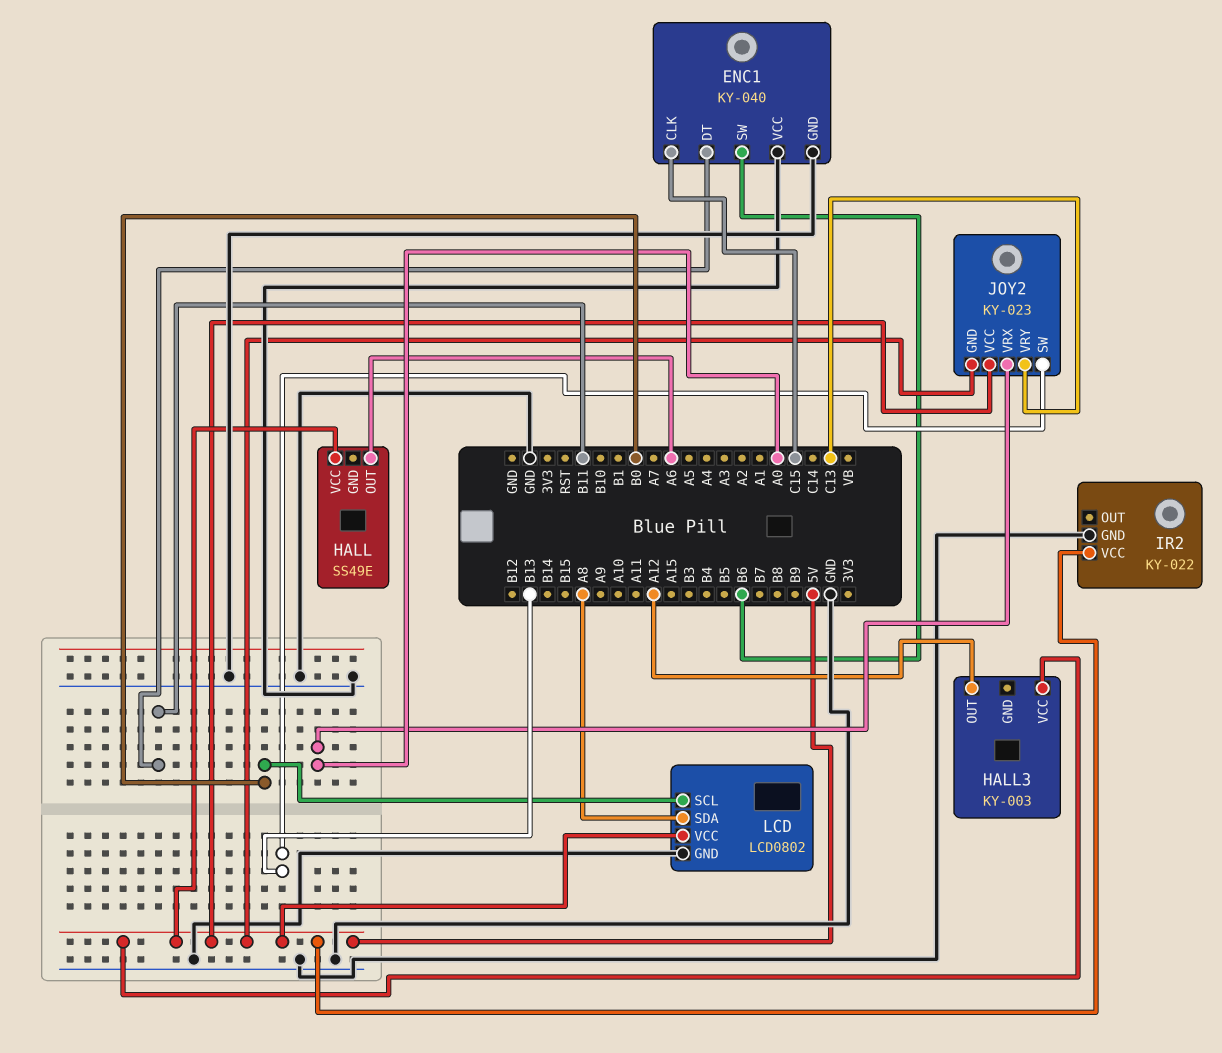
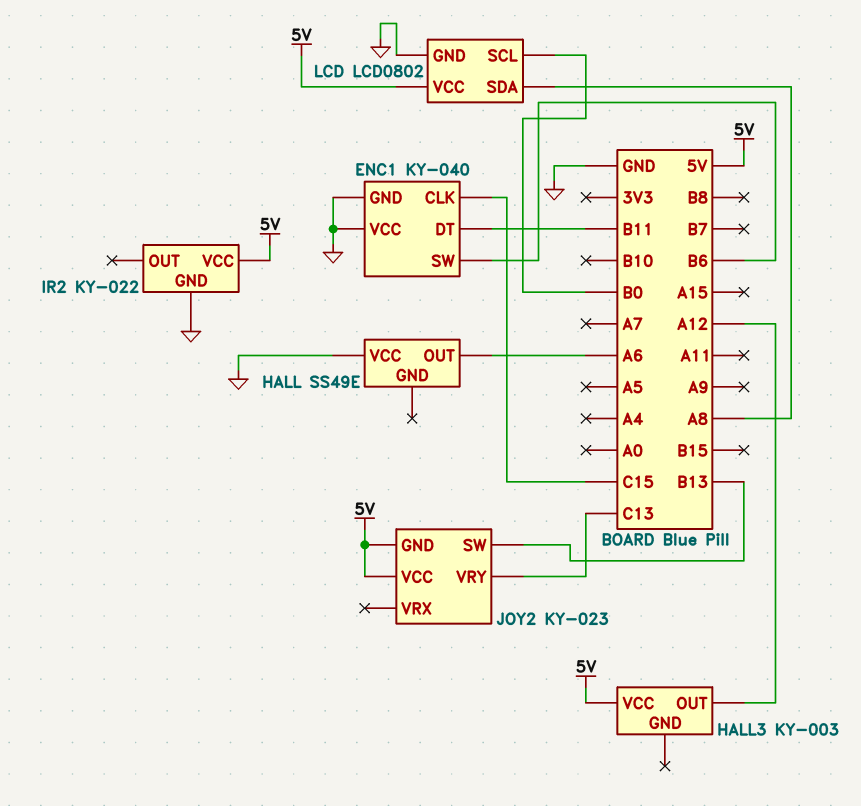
HALL pin VCC: 5V -> GND
JOY2 pin VRX: A0 -> none

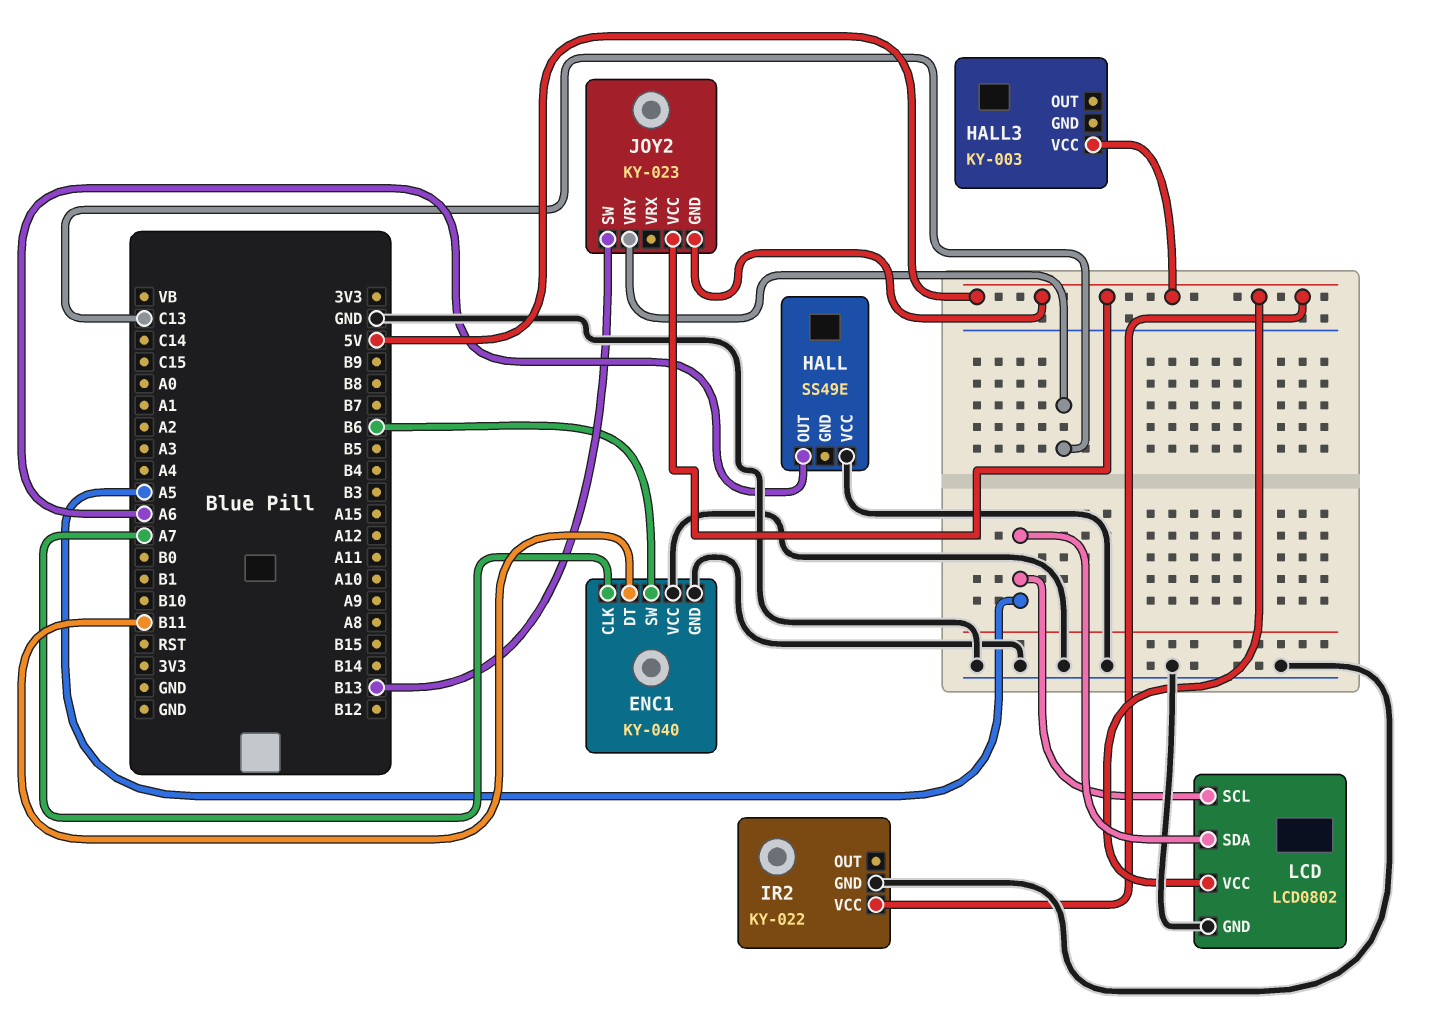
ENC1 pin CLK: C15 -> A7
HALL3 pin OUT: A12 -> none
LCD pin SCL: B0 -> A5
LCD pin SDA: A8 -> A5

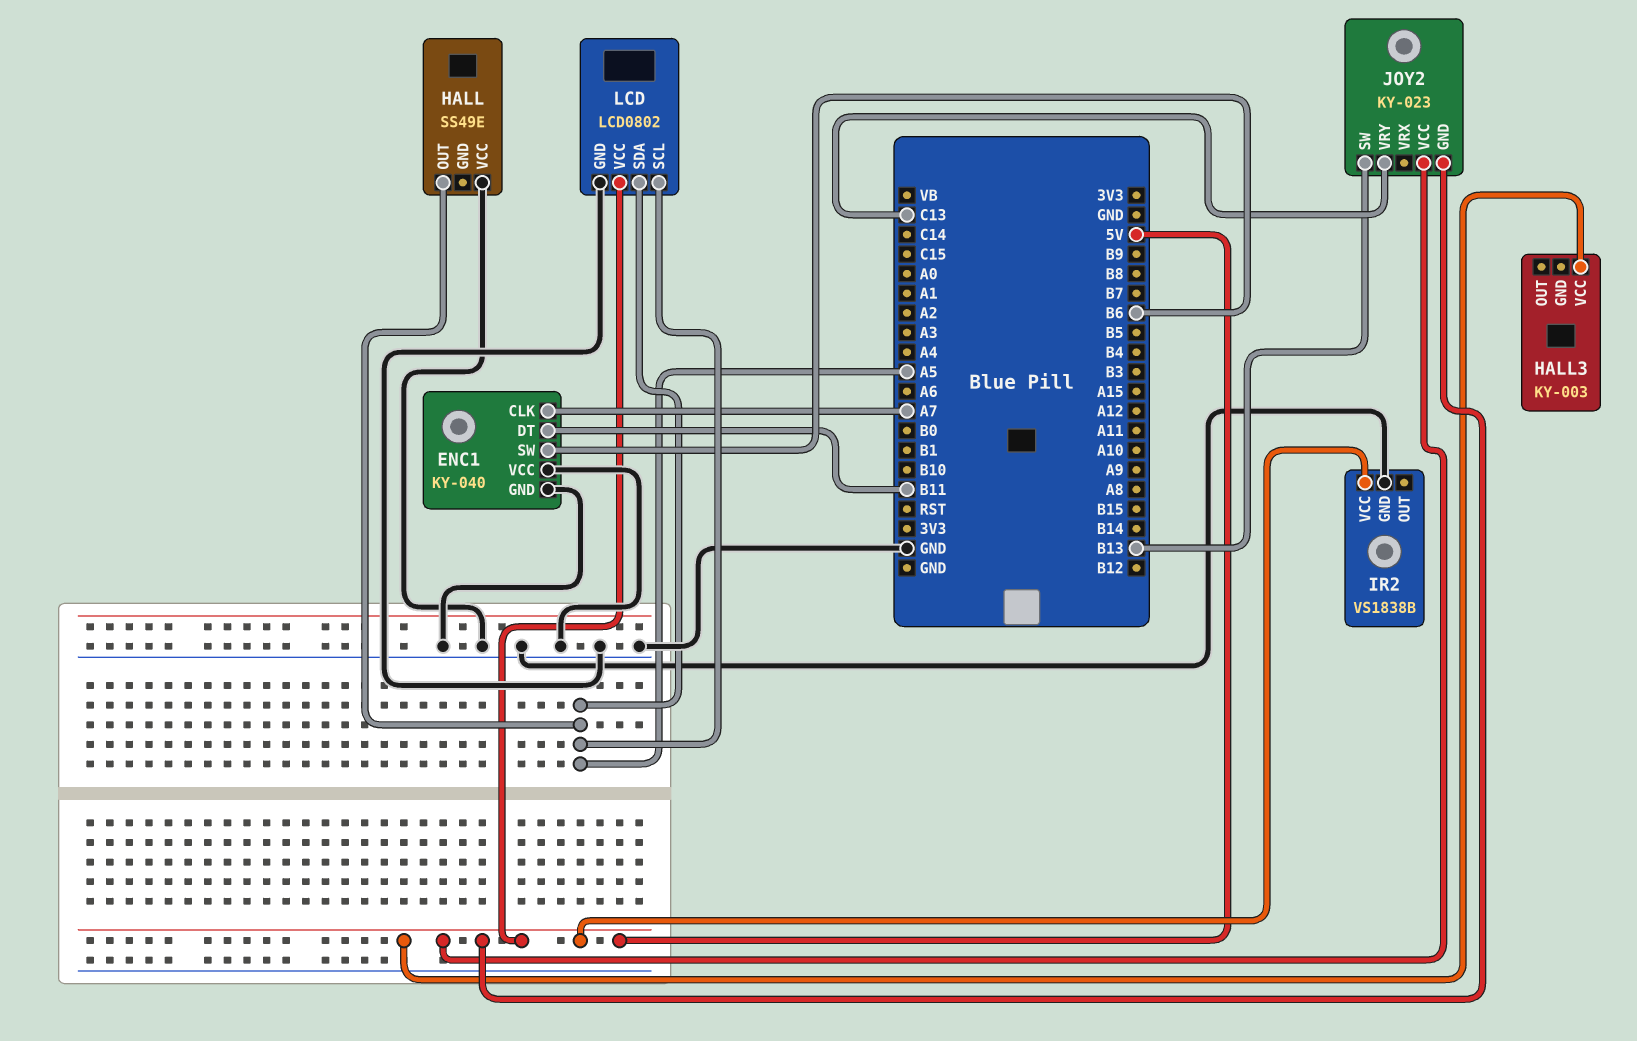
HALL pin OUT: A6 -> A5
IR2: KY-022 -> VS1838B

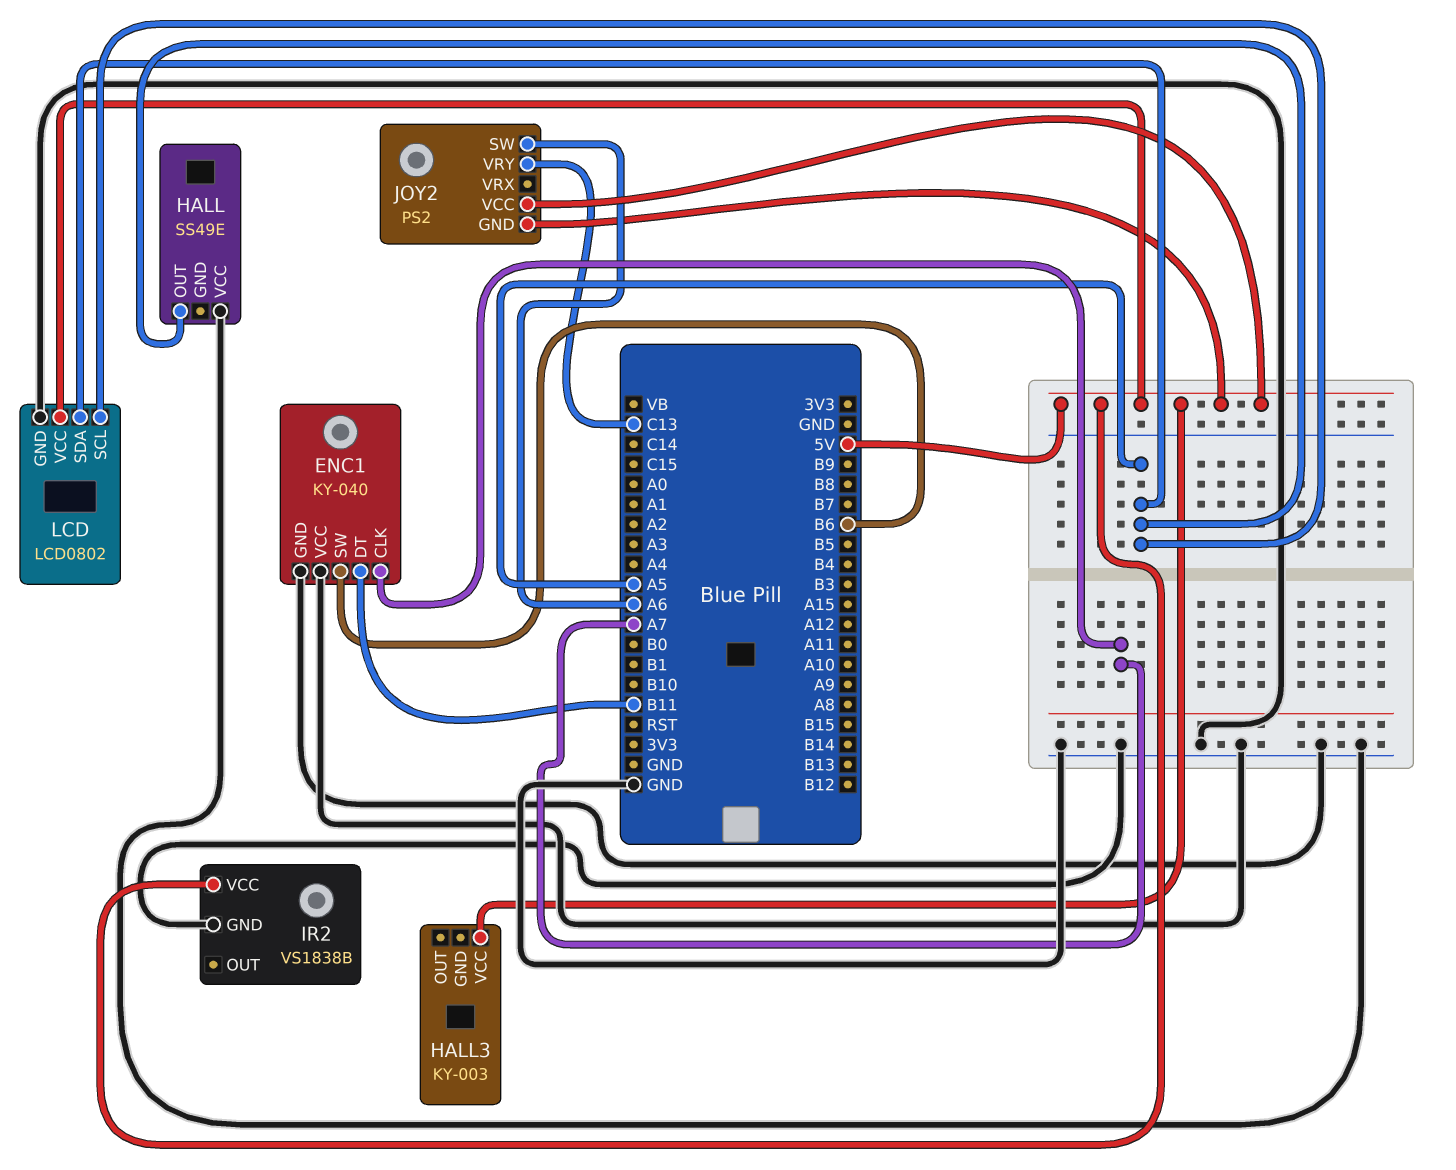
JOY2: KY-023 -> PS2
JOY2 pin SW: B13 -> A6

